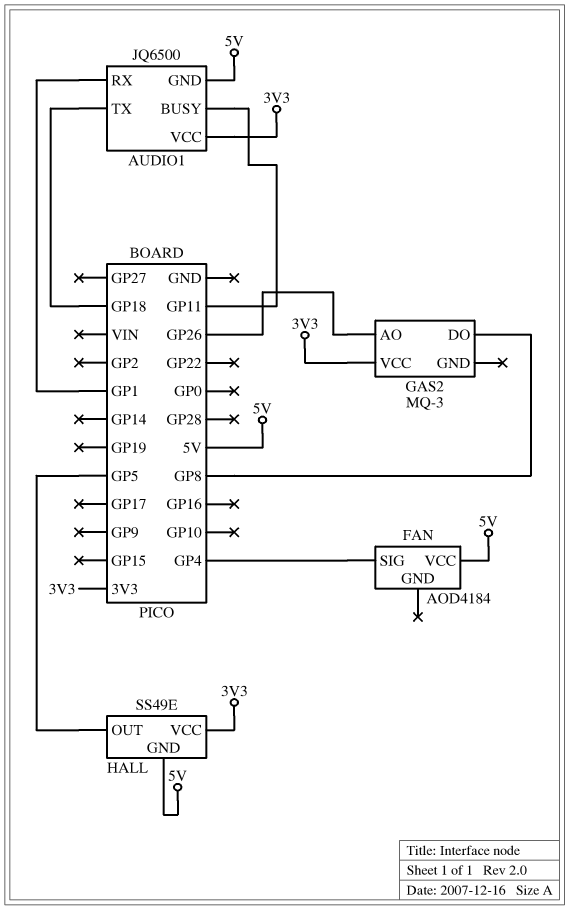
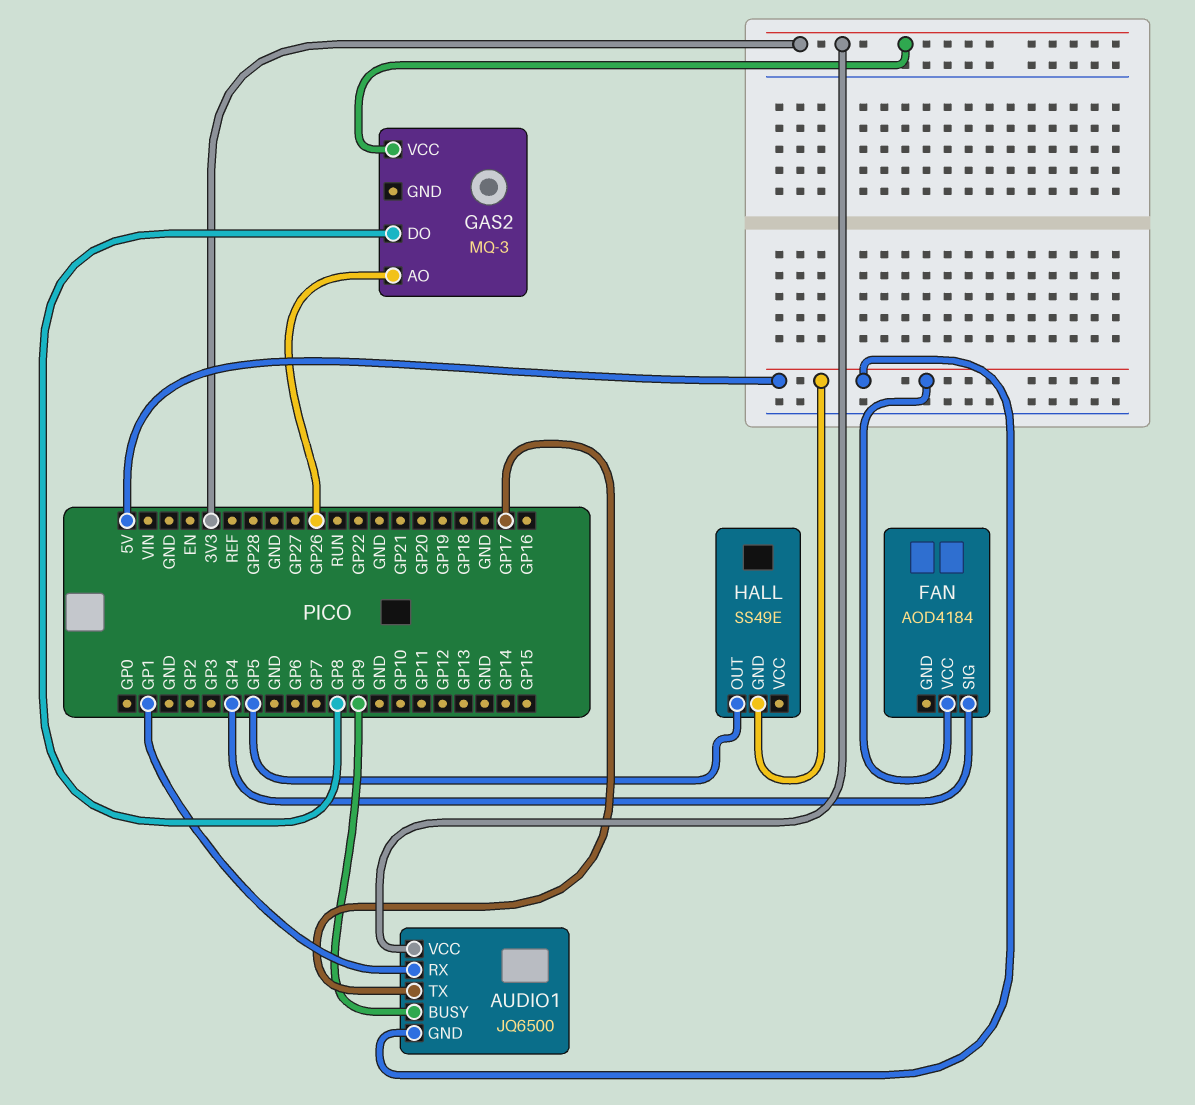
AUDIO1 pin BUSY: GP11 -> GP9
AUDIO1 pin TX: GP18 -> GP17
HALL pin VCC: 3V3 -> none

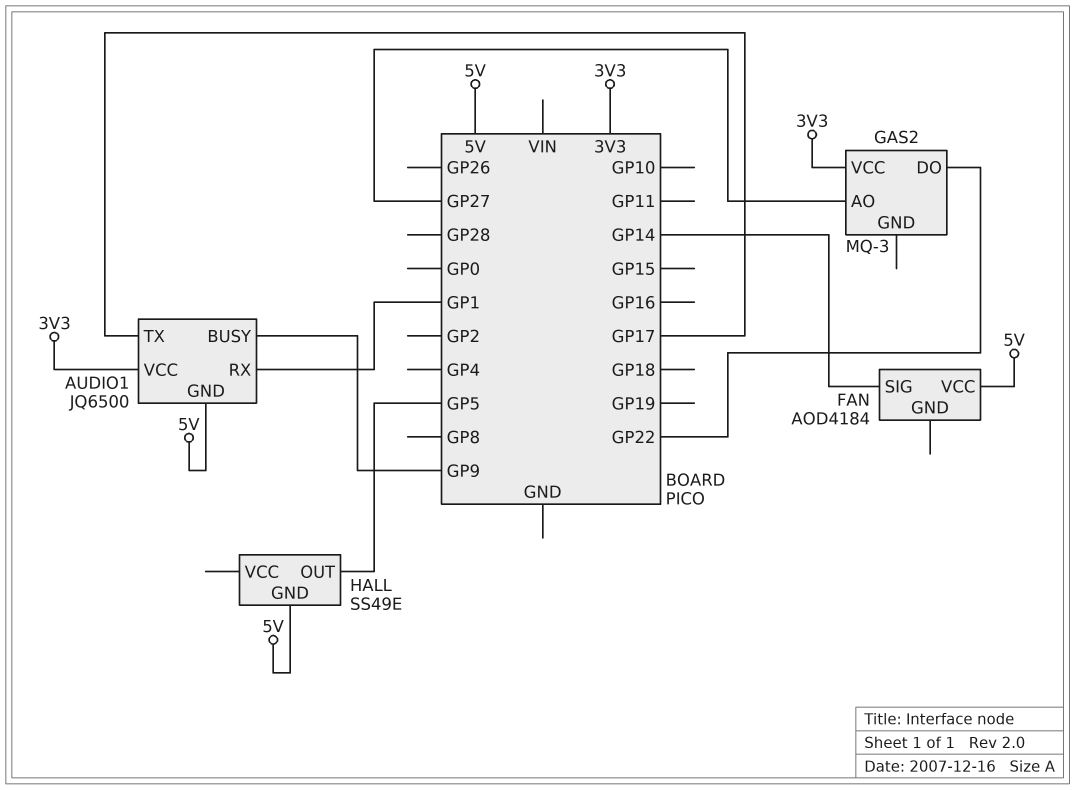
FAN pin SIG: GP4 -> GP14
GAS2 pin AO: GP26 -> GP27
GAS2 pin DO: GP8 -> GP22

